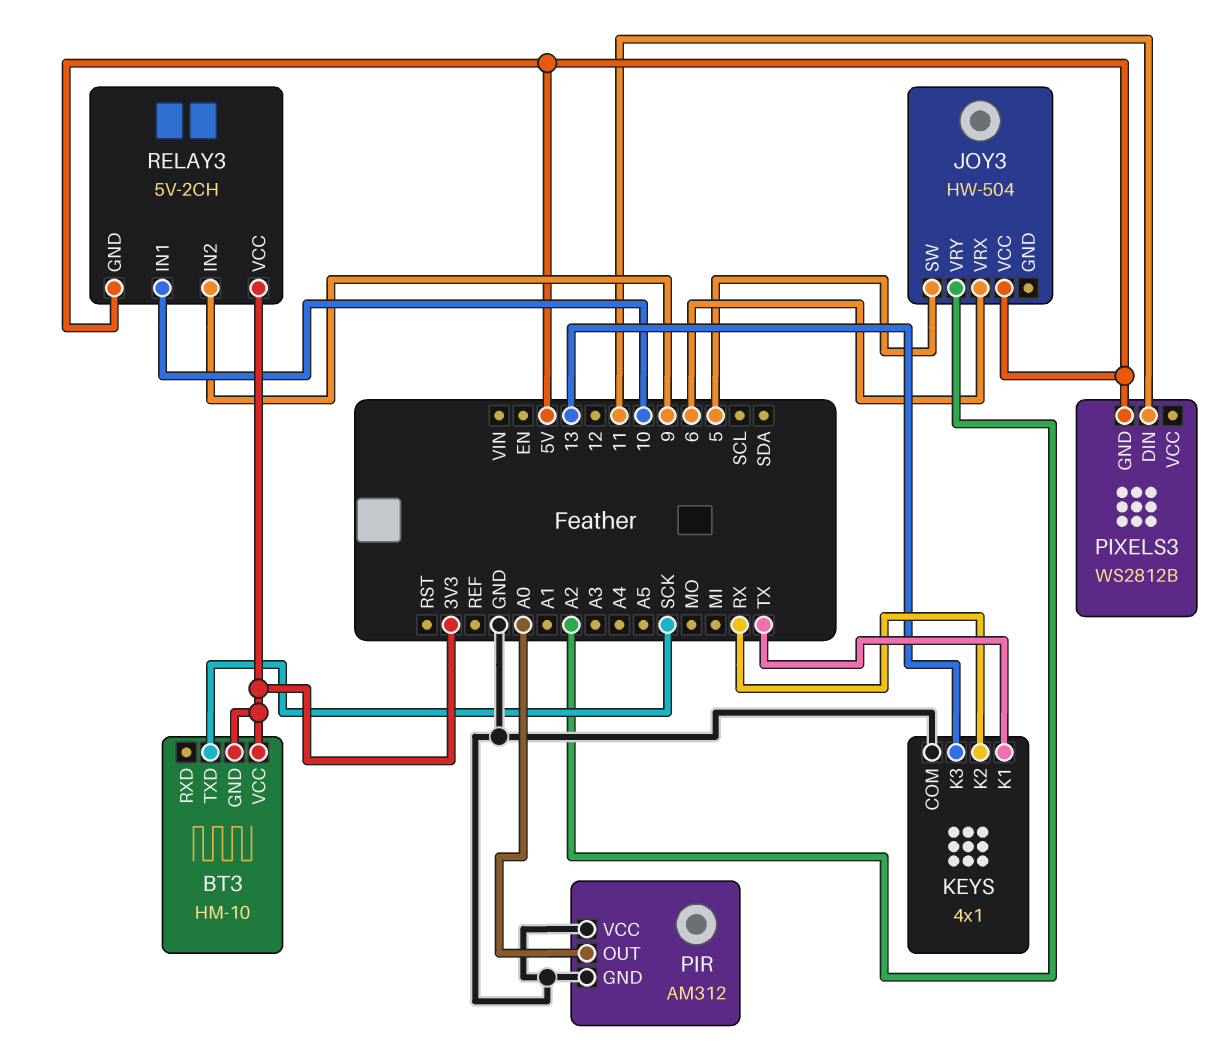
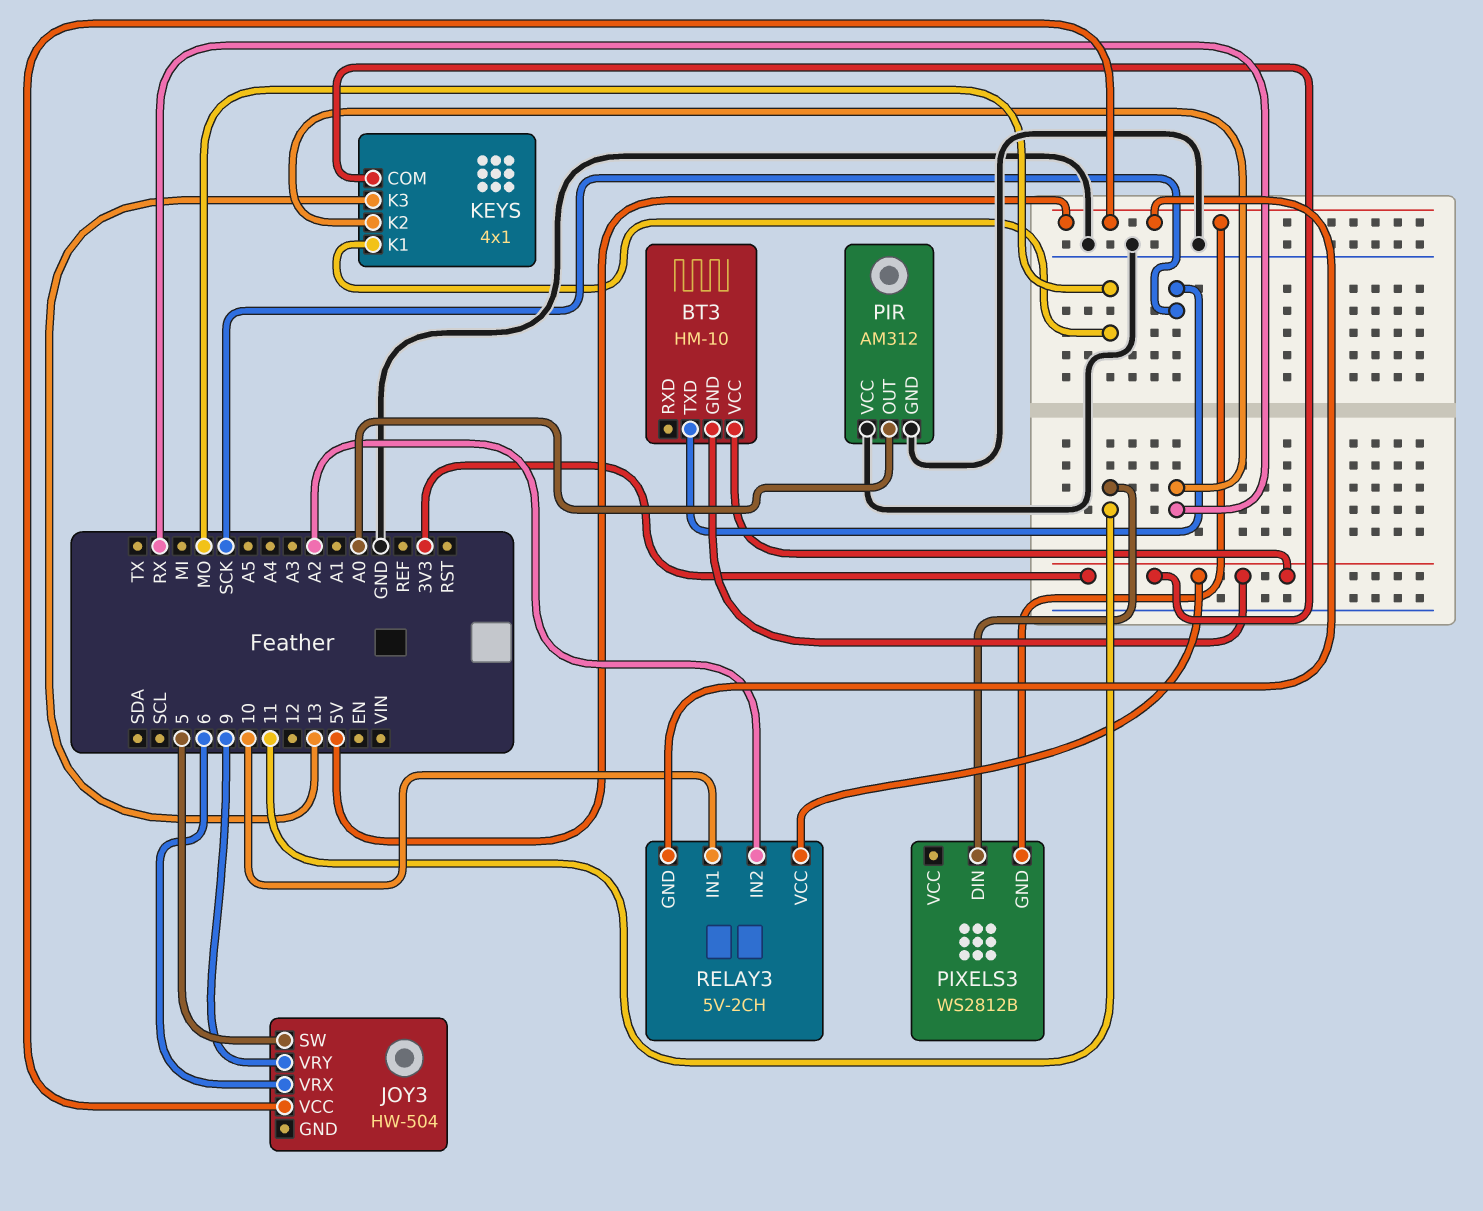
JOY3 pin VRY: A2 -> 9
KEYS pin COM: GND -> 3V3
KEYS pin K1: TX -> MO
RELAY3 pin IN2: 9 -> A2

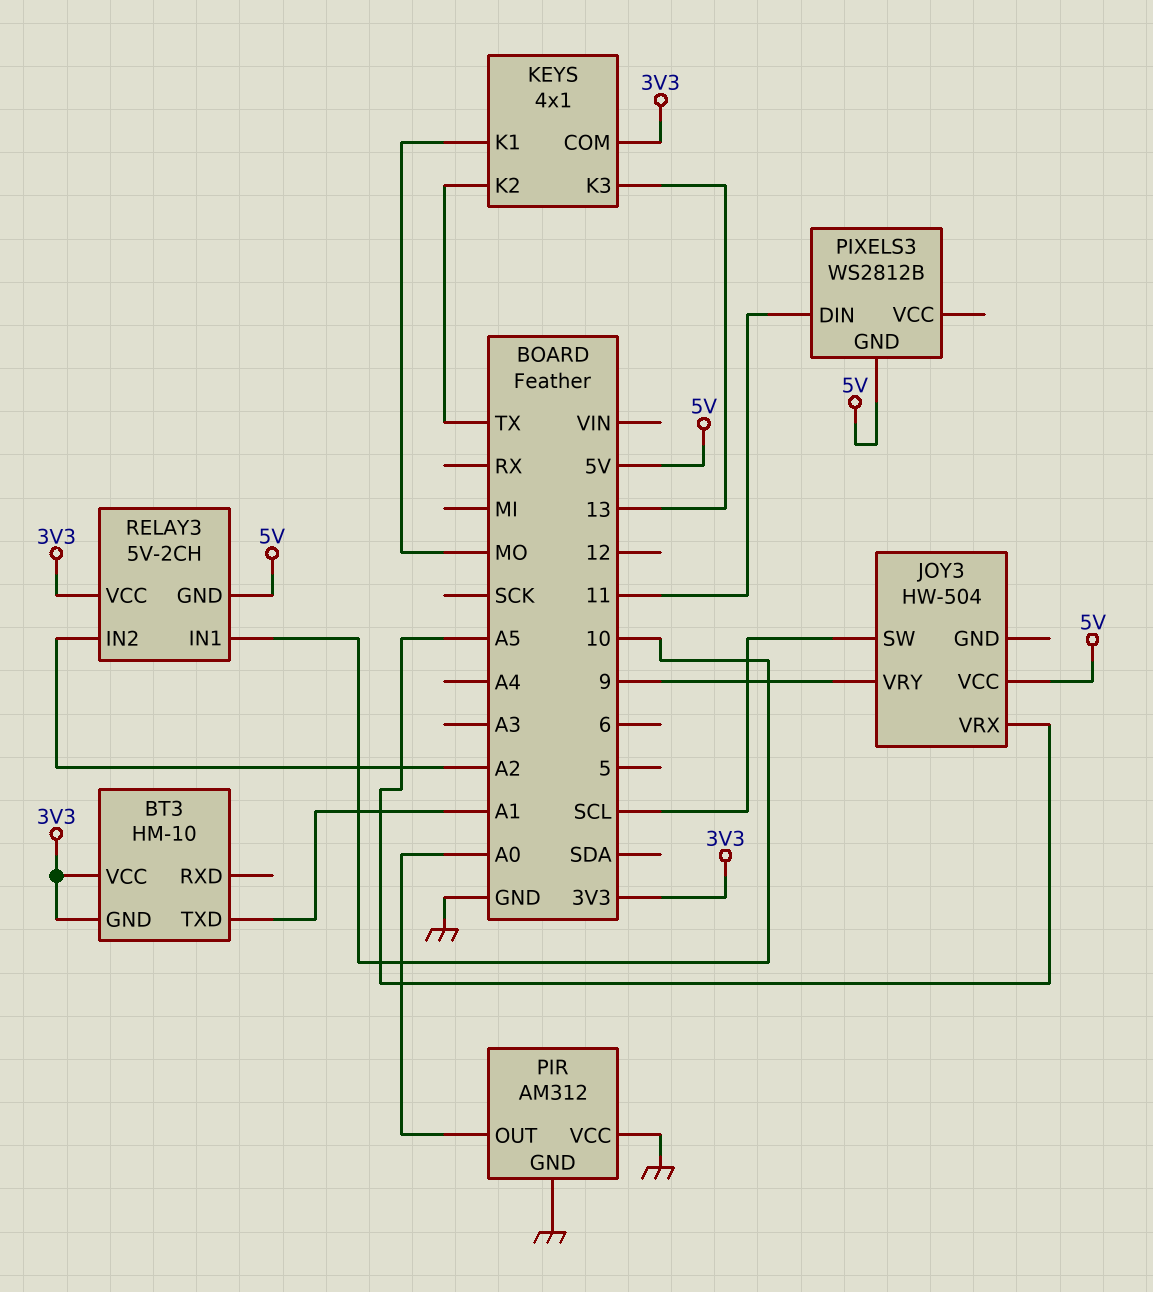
BT3 pin TXD: SCK -> A1
JOY3 pin SW: 5 -> SCL
JOY3 pin VRX: 6 -> A5
KEYS pin K2: RX -> TX

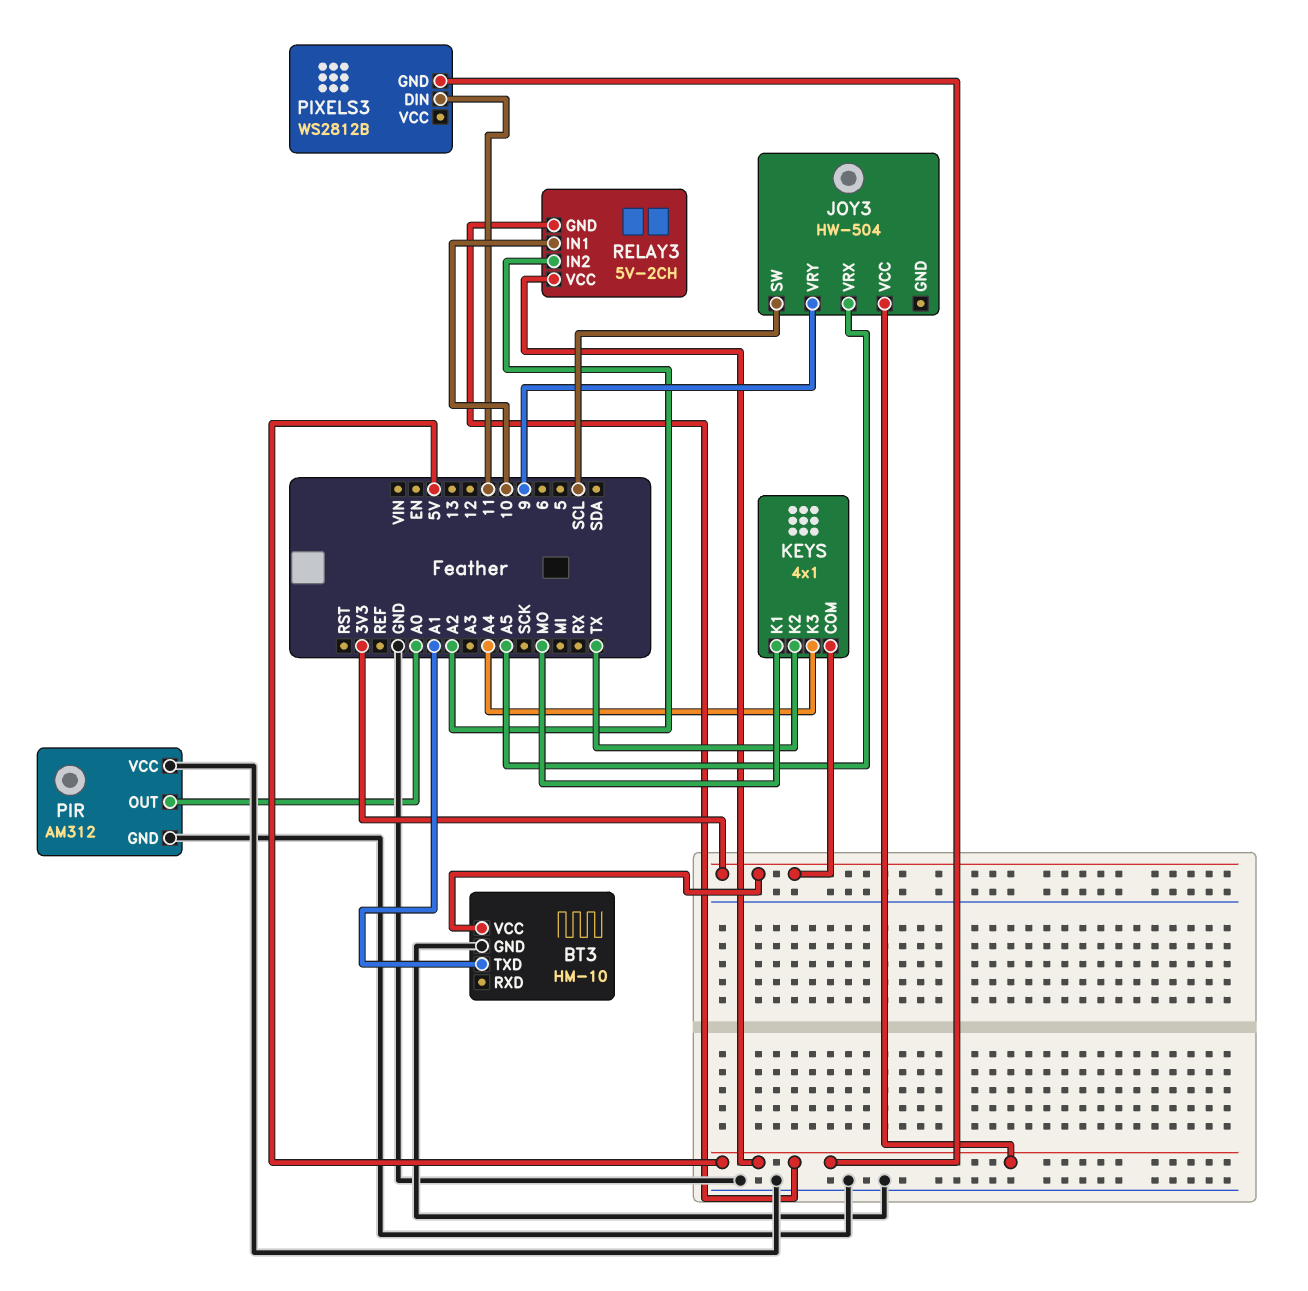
BT3 pin GND: 3V3 -> GND
KEYS pin K3: 13 -> A4
RELAY3 pin VCC: 3V3 -> 5V

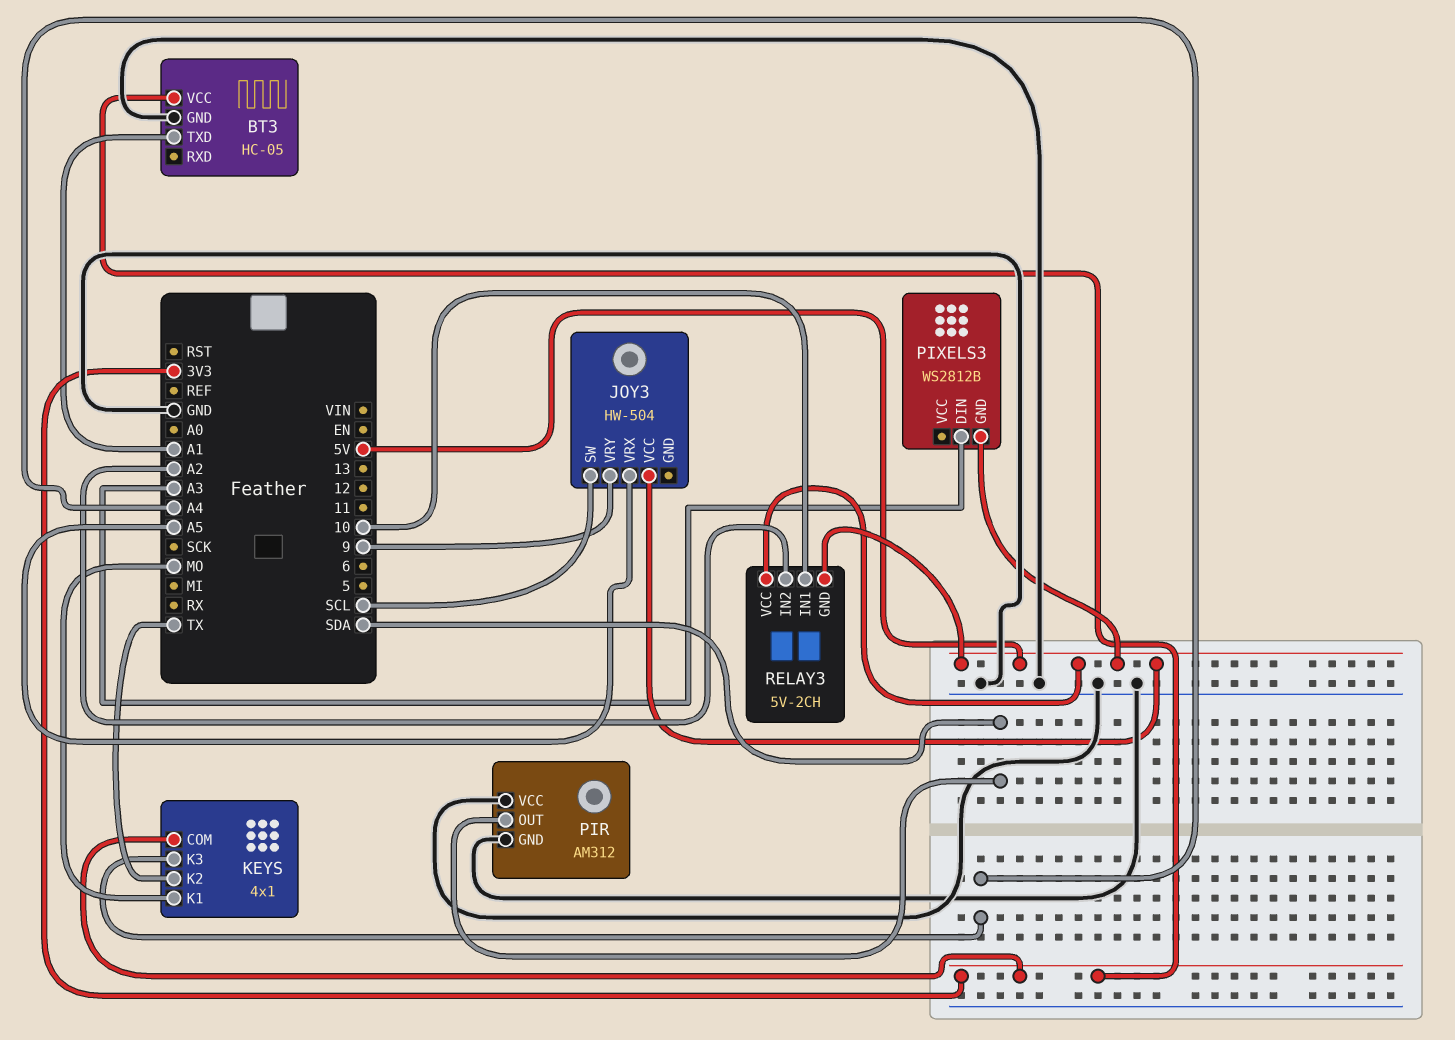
BT3: HM-10 -> HC-05
PIR pin OUT: A0 -> SDA
PIXELS3 pin DIN: 11 -> A3

